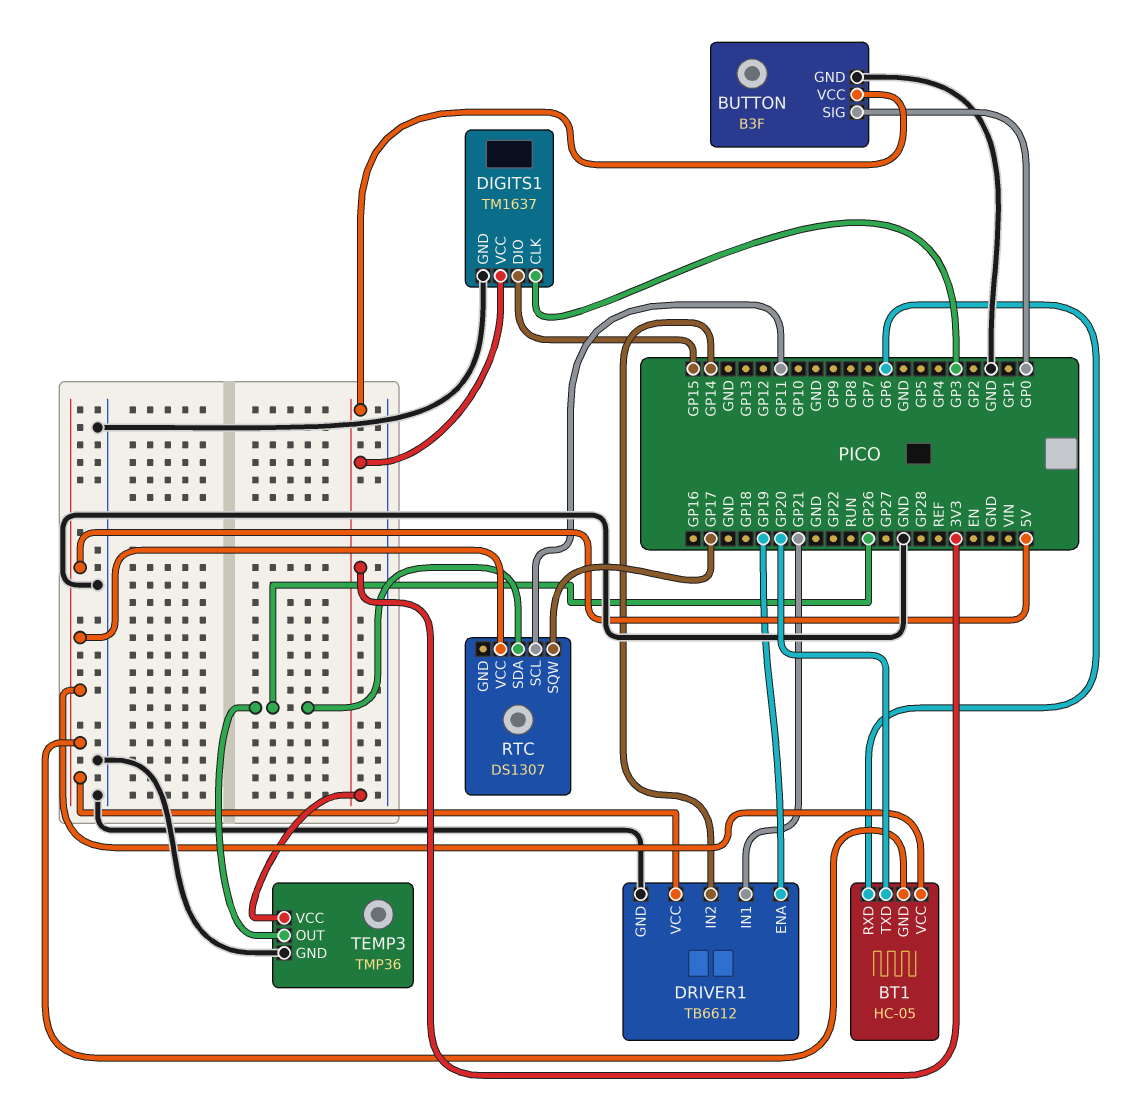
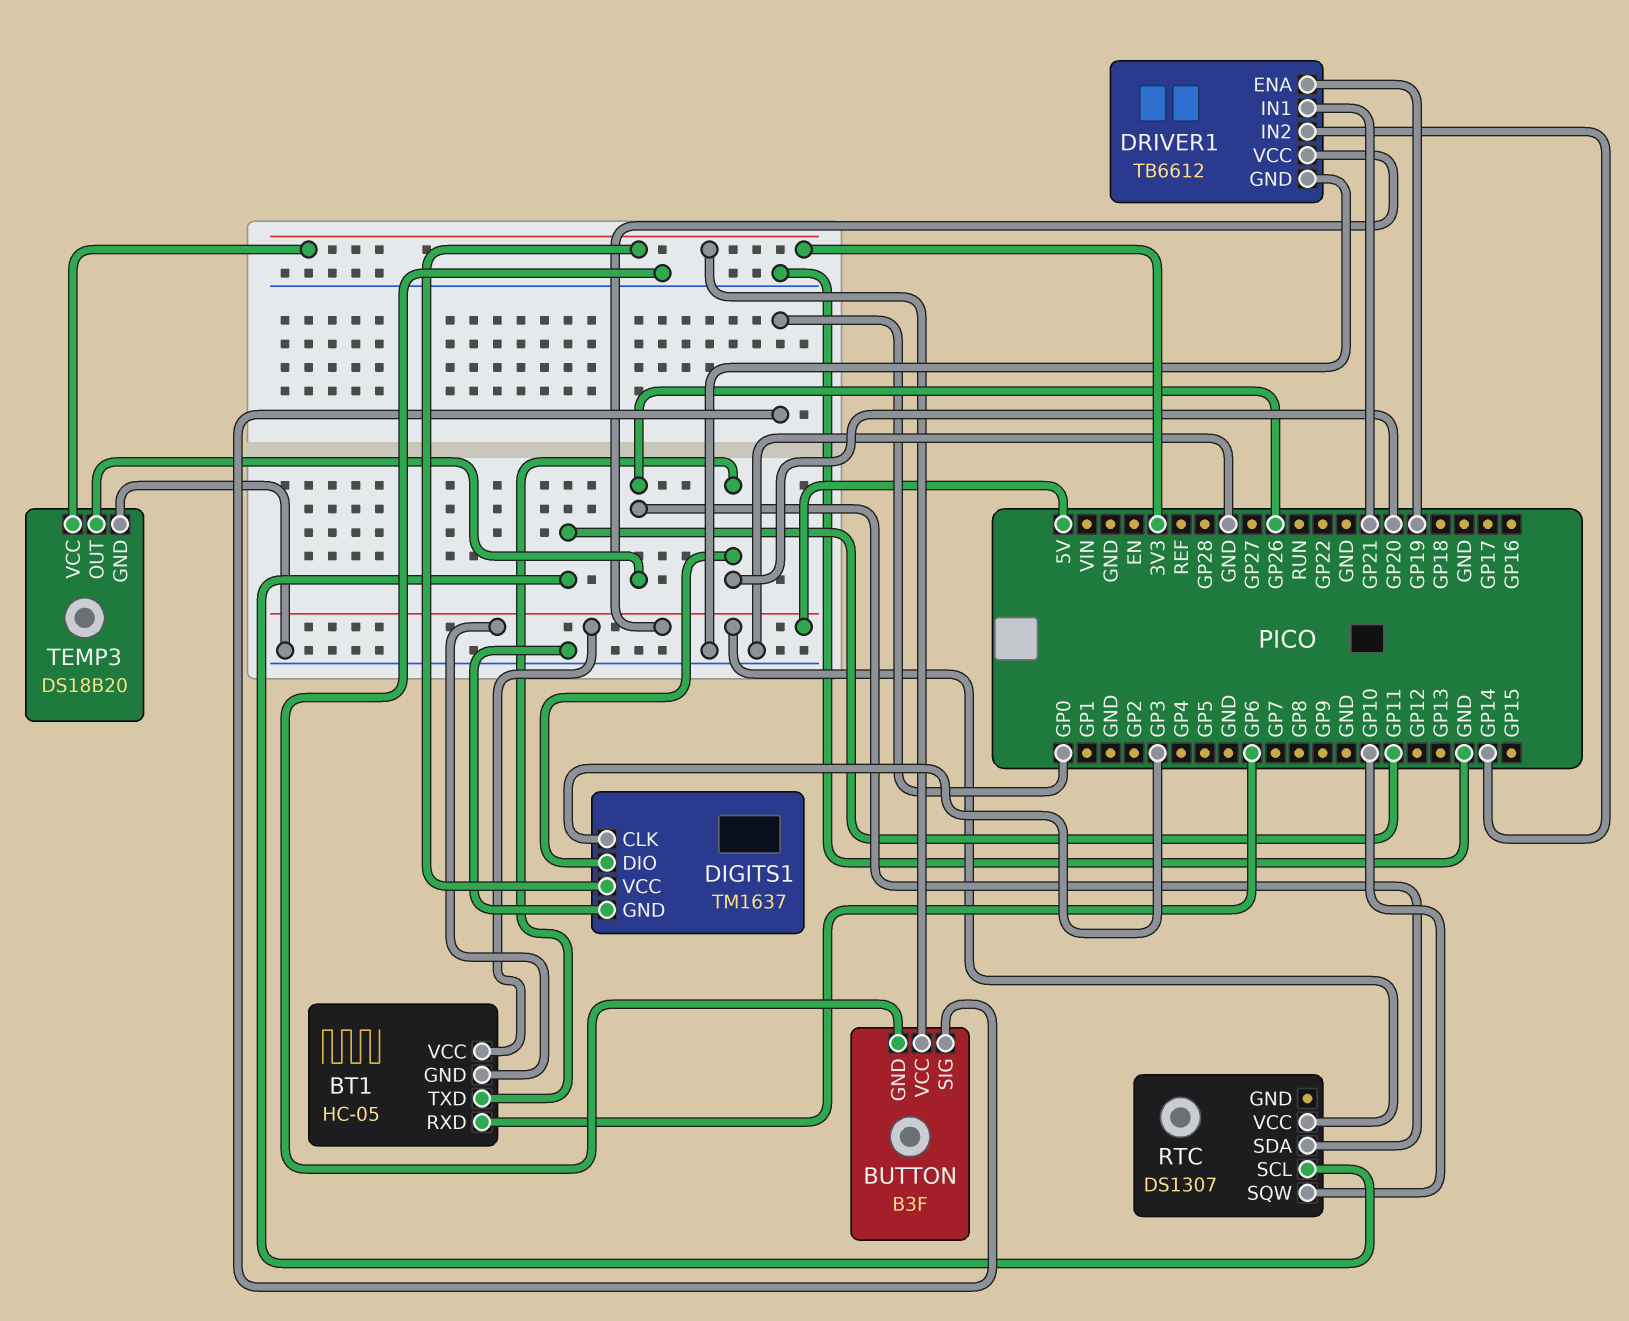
DIGITS1 pin DIO: GP15 -> GP20
RTC pin SQW: GP17 -> GP10
TEMP3: TMP36 -> DS18B20

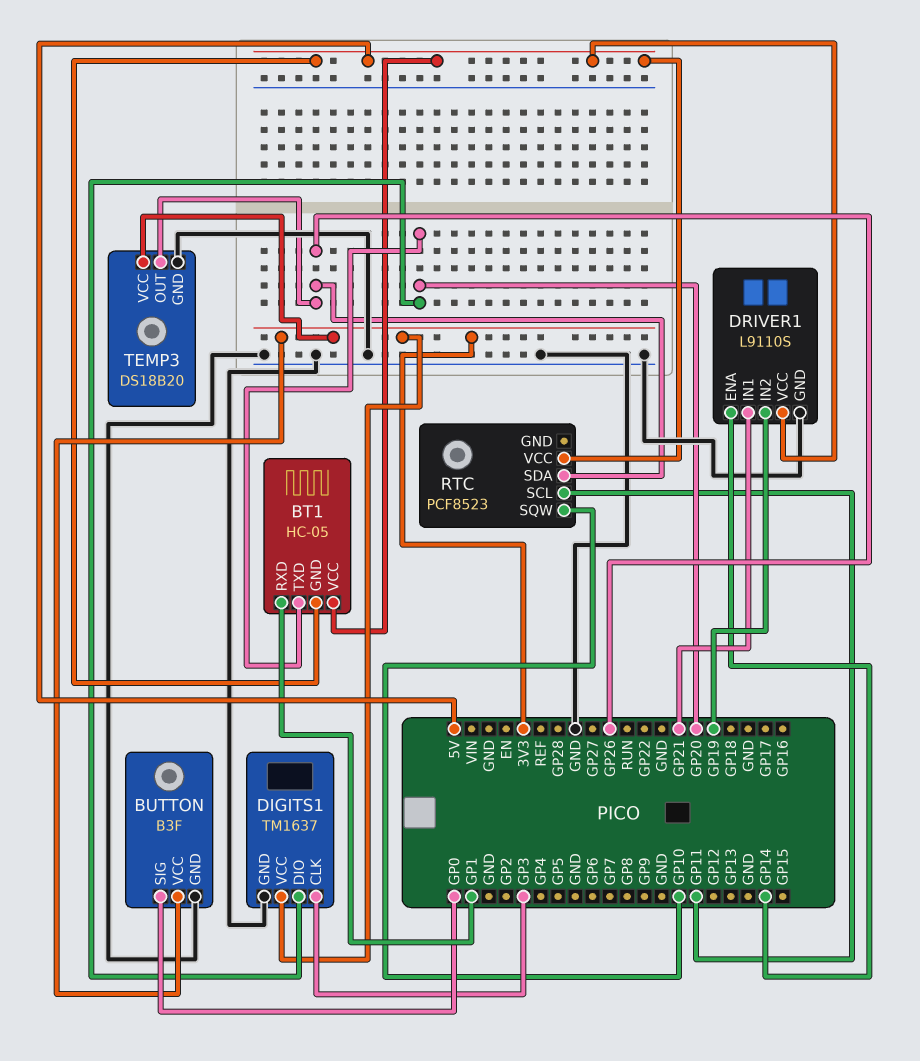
BT1 pin RXD: GP6 -> GP1
DRIVER1: TB6612 -> L9110S
DRIVER1 pin ENA: GP19 -> GP14
DRIVER1 pin IN2: GP14 -> GP19
RTC: DS1307 -> PCF8523

